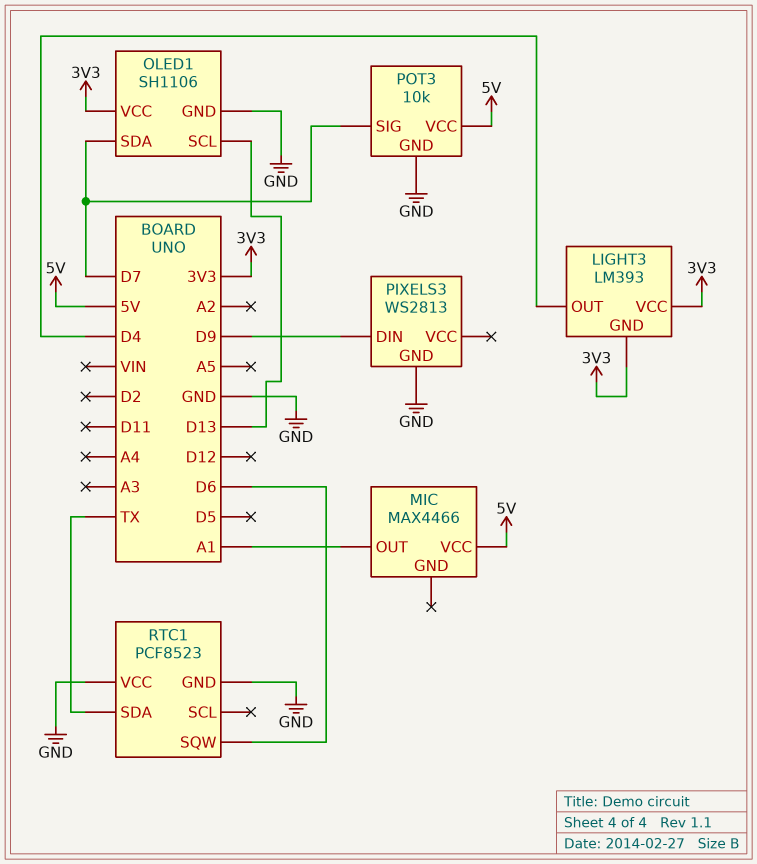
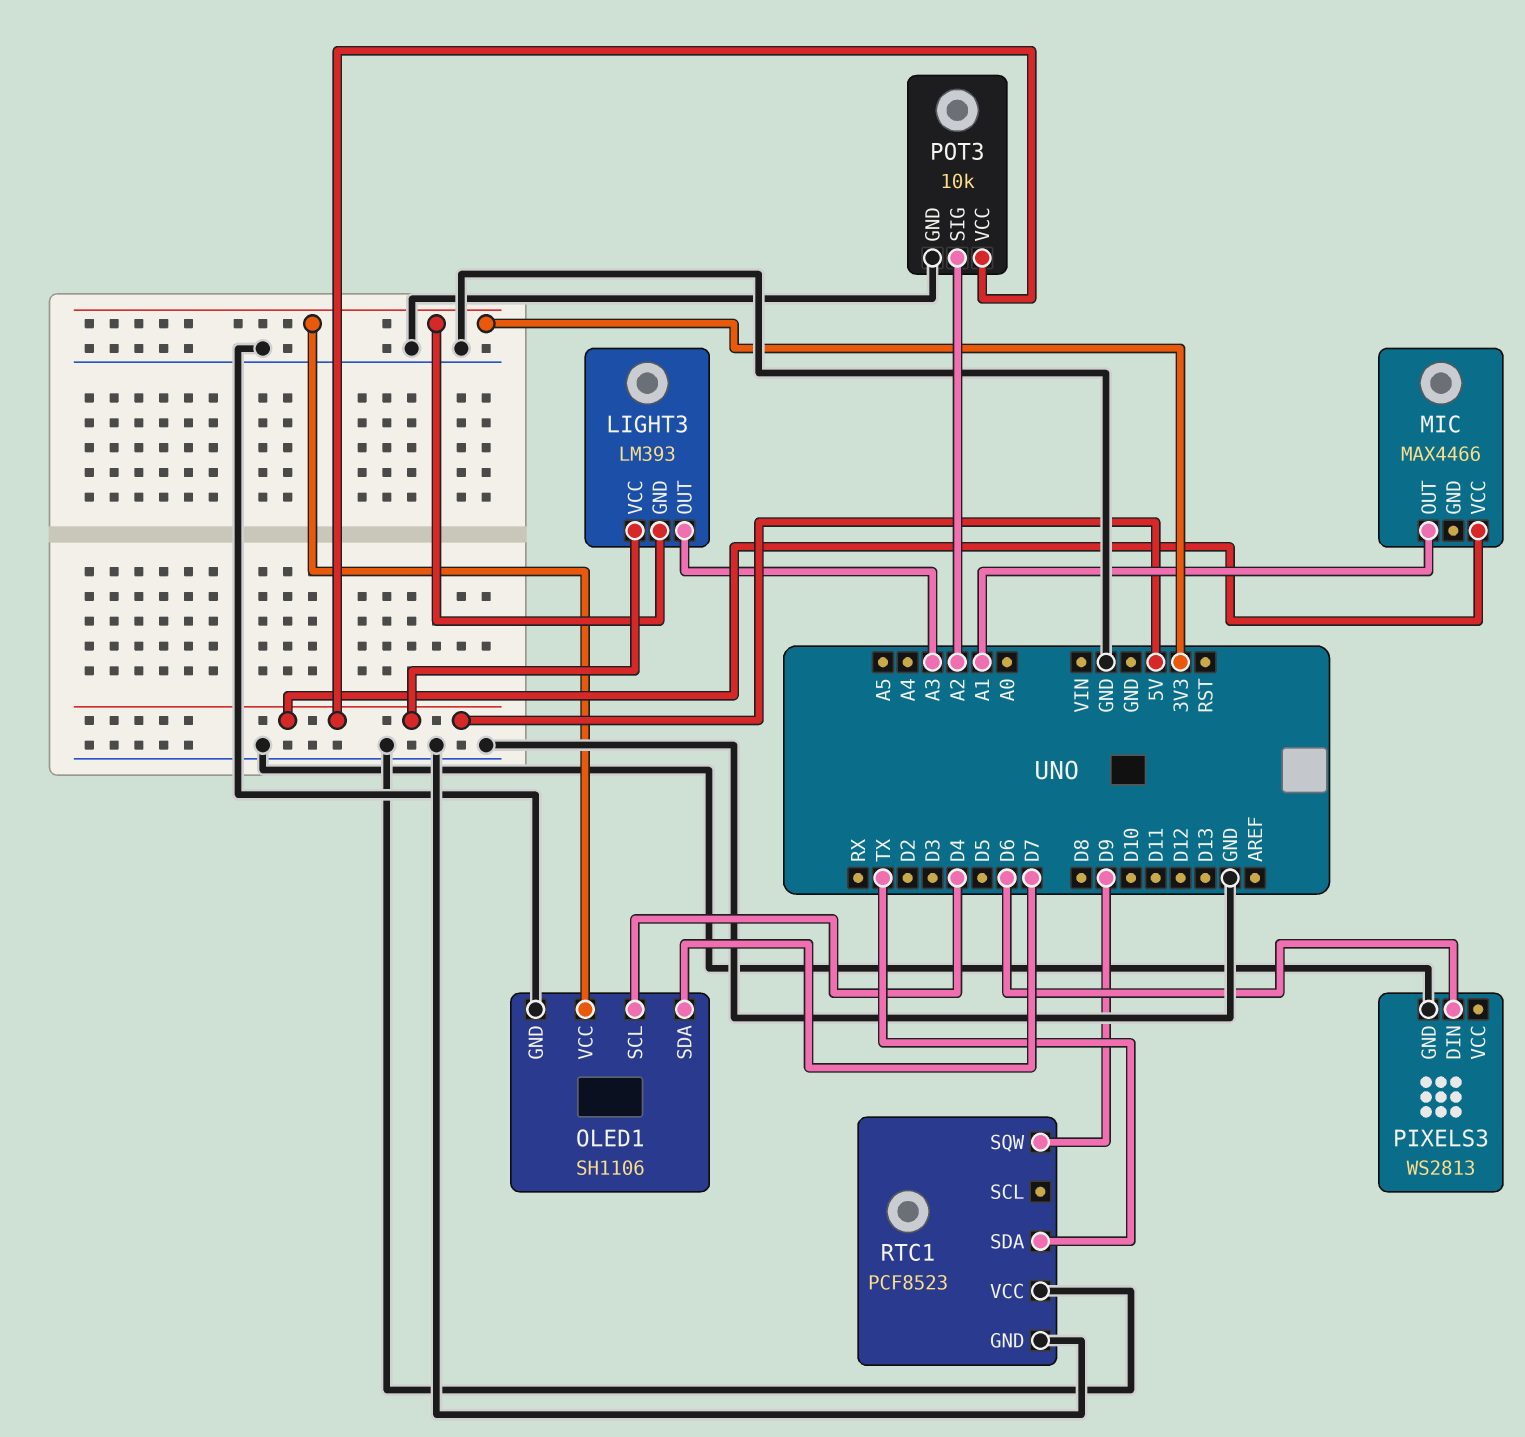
LIGHT3 pin OUT: D4 -> A3
LIGHT3 pin VCC: 3V3 -> 5V
OLED1 pin SCL: D13 -> D4
PIXELS3 pin DIN: D9 -> D6
POT3 pin SIG: D7 -> A2
RTC1 pin SQW: D6 -> D9

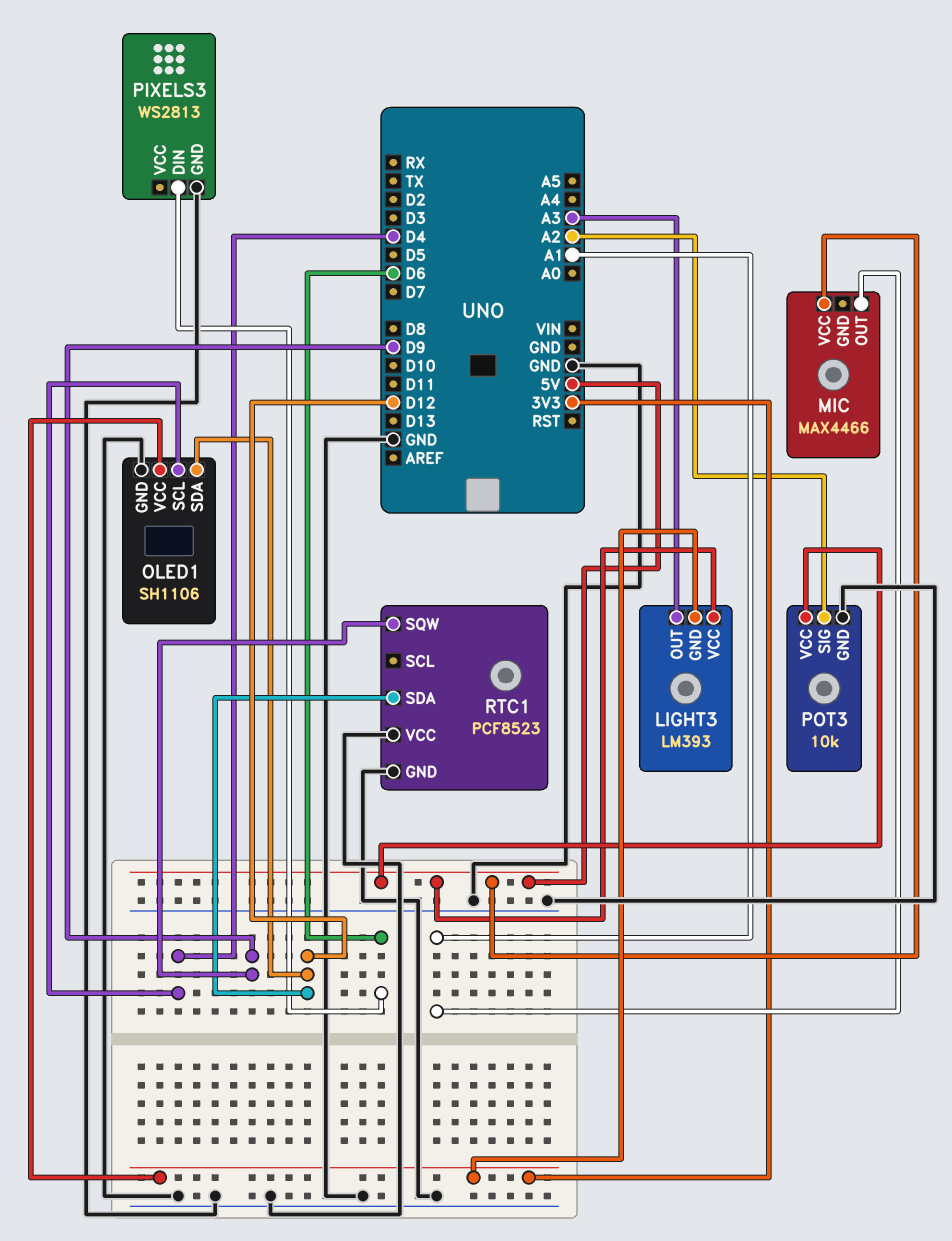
OLED1 pin SDA: D7 -> D12
RTC1 pin SDA: TX -> D12

